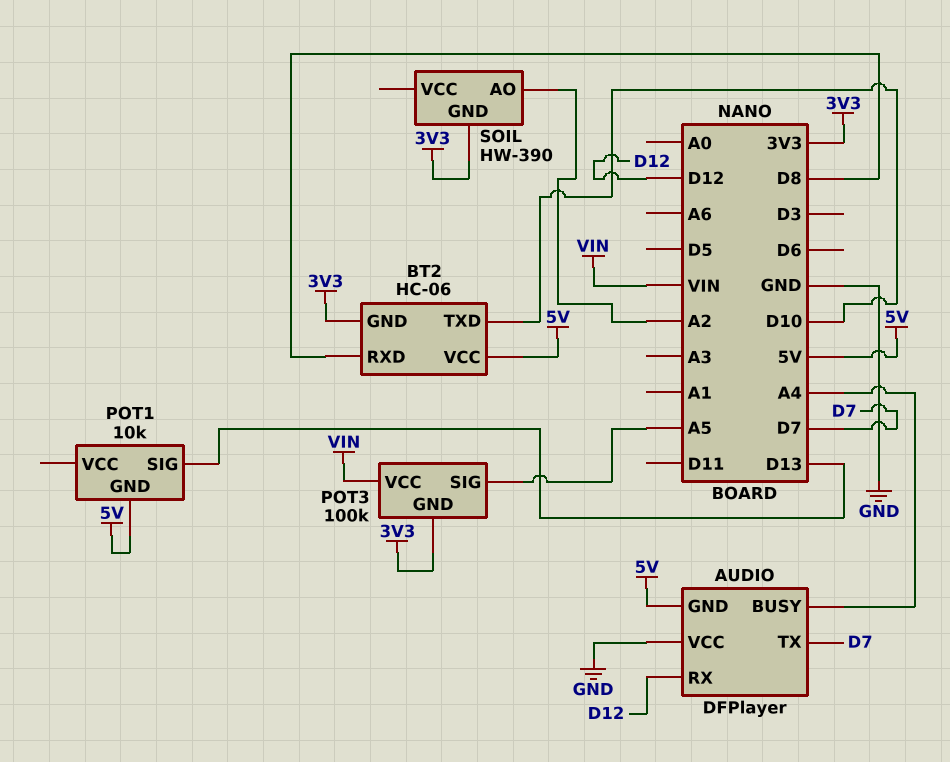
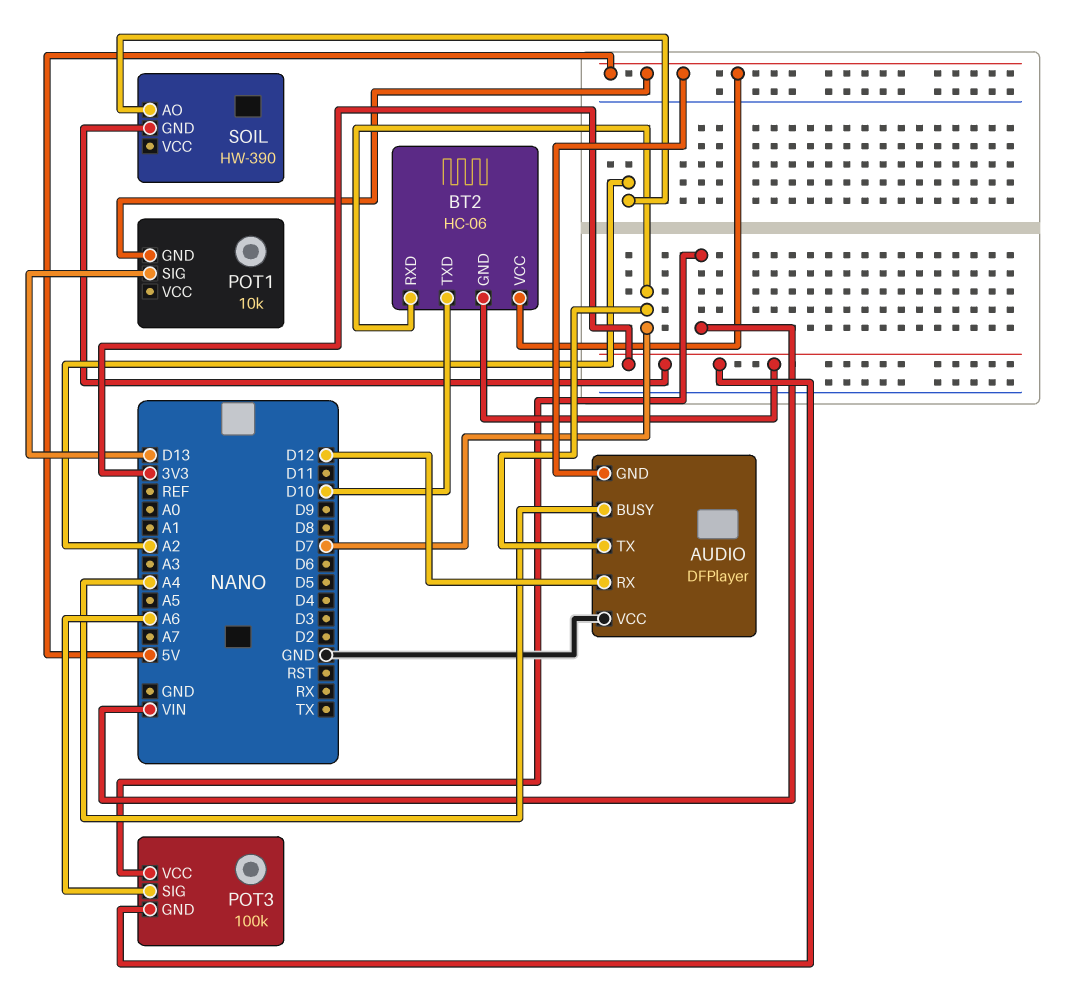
BT2 pin RXD: D8 -> D7
POT3 pin SIG: A5 -> A6

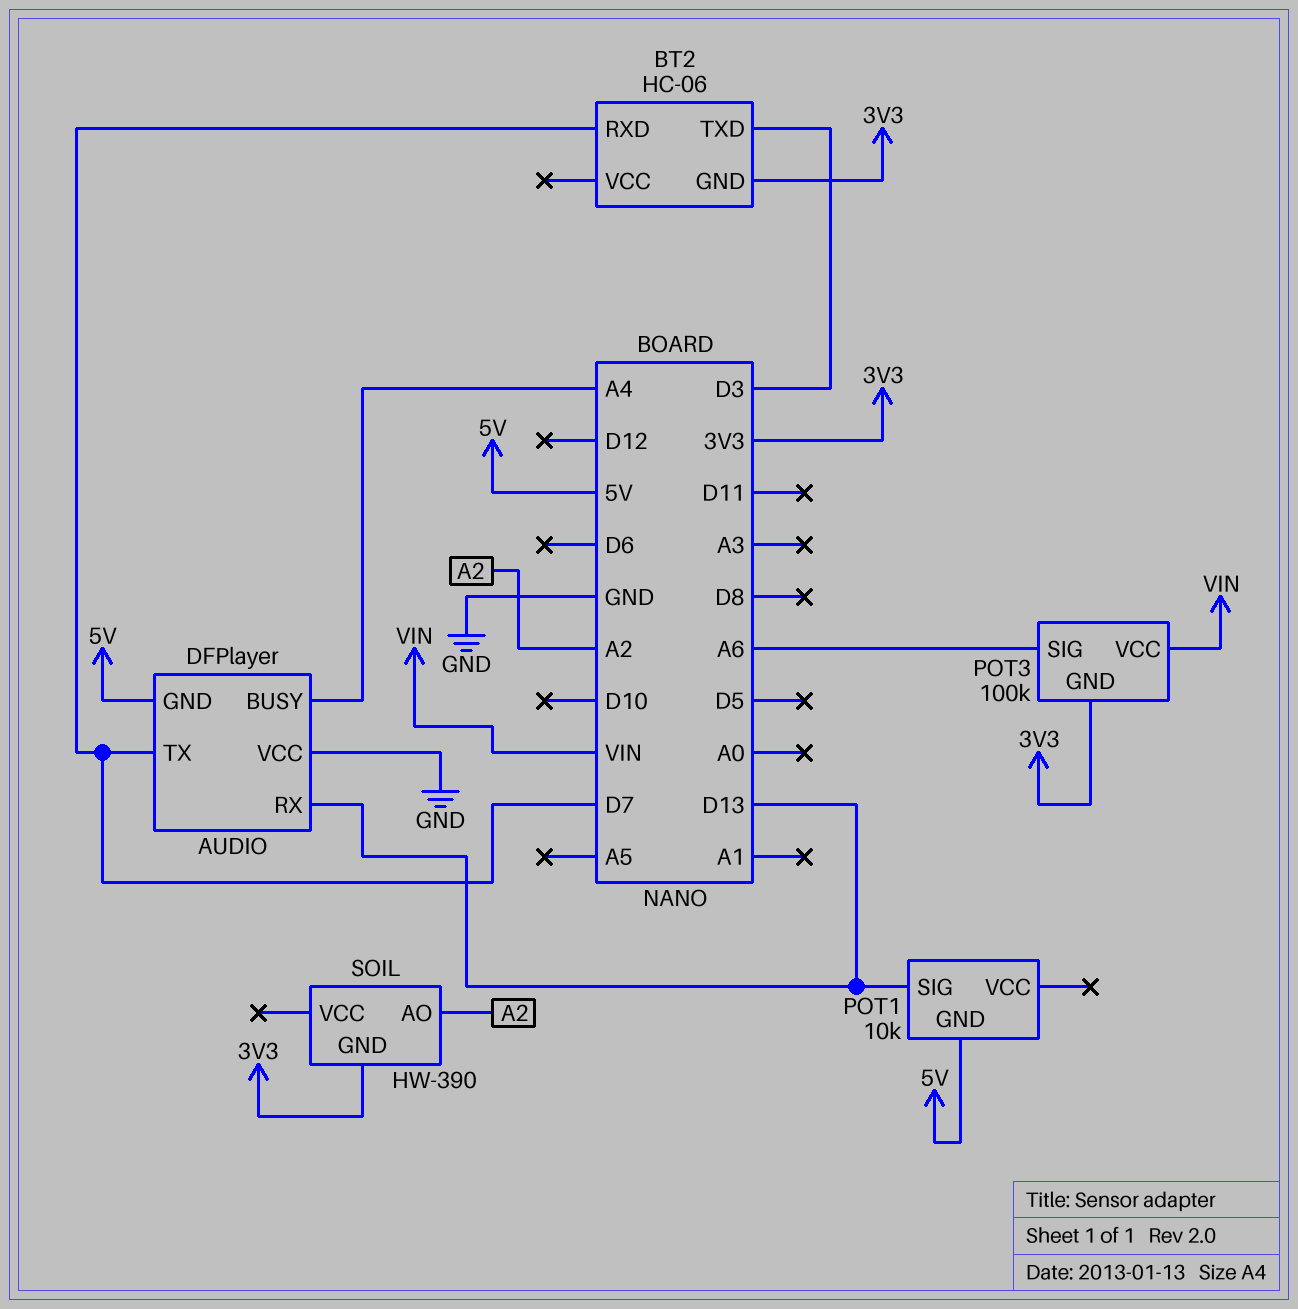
AUDIO pin RX: D12 -> D13
BT2 pin TXD: D10 -> D3
BT2 pin VCC: 5V -> none

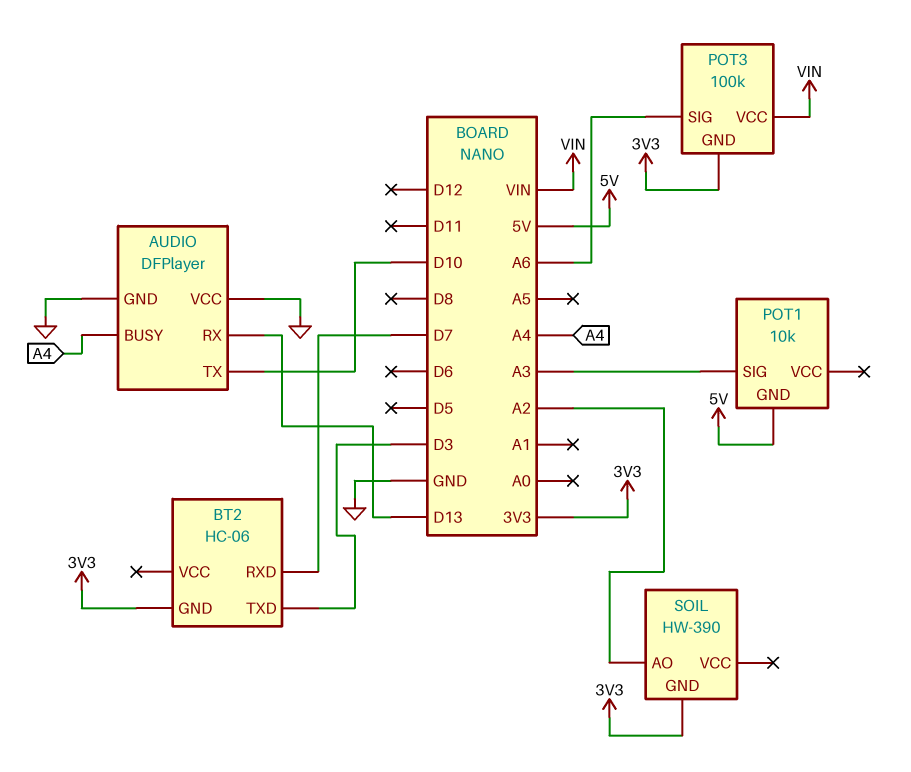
AUDIO pin GND: 5V -> GND
AUDIO pin TX: D7 -> D10
POT1 pin SIG: D13 -> A3

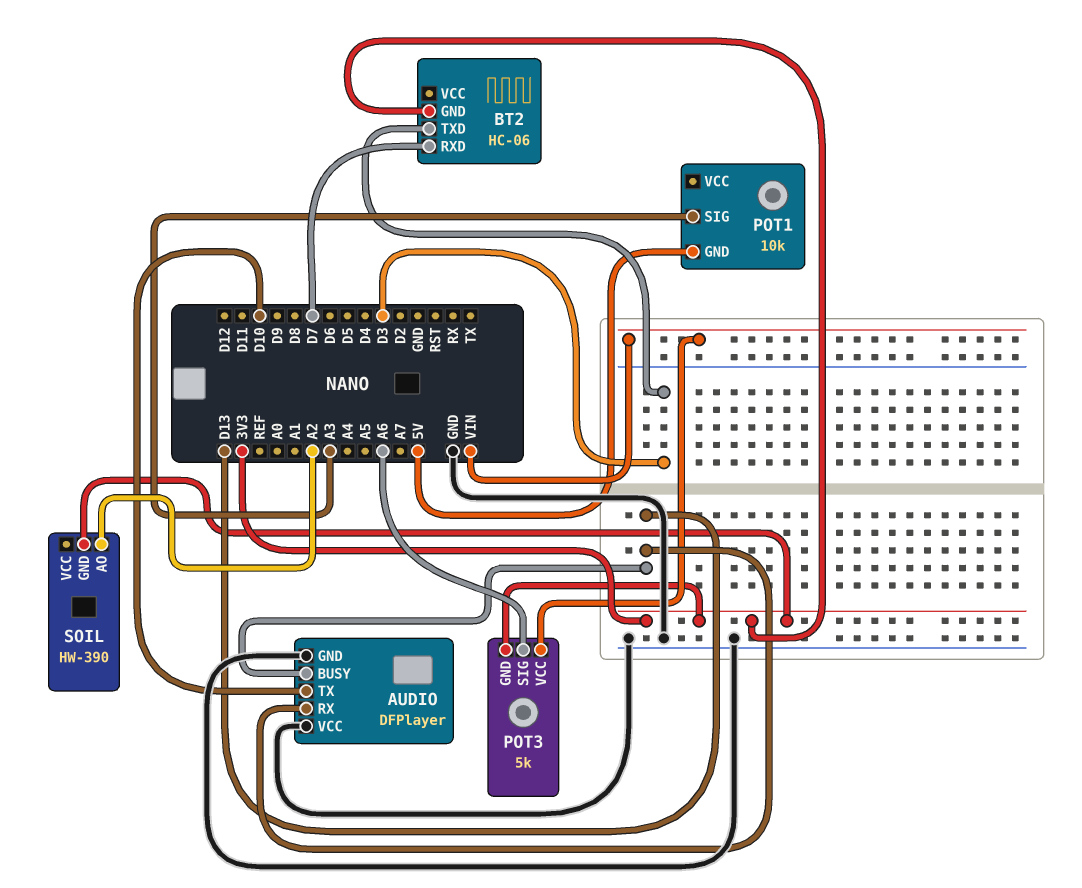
AUDIO pin BUSY: A4 -> D13
POT3: 100k -> 5k

